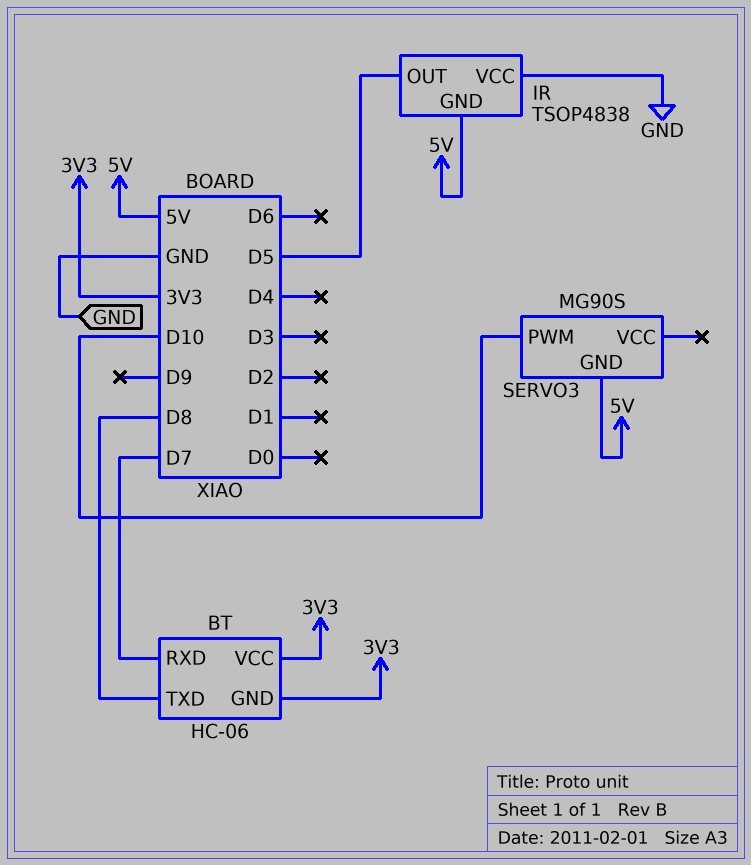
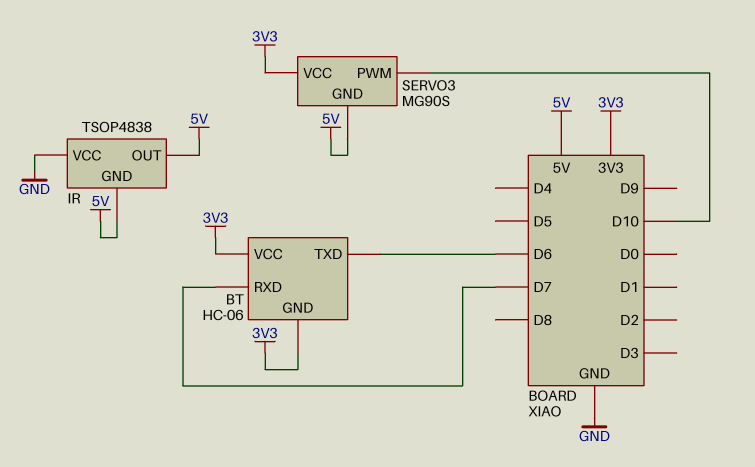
BT pin TXD: D8 -> D6
IR pin OUT: D5 -> 5V
SERVO3 pin VCC: none -> 3V3

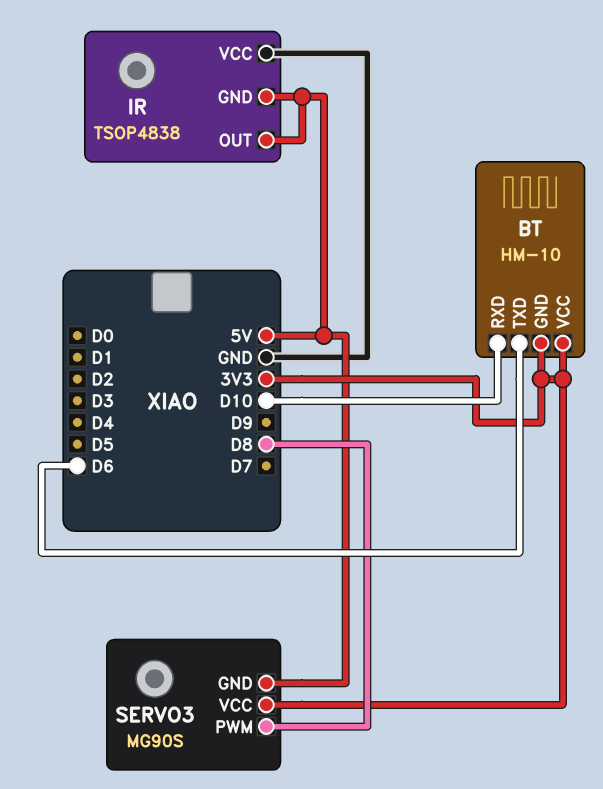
BT: HC-06 -> HM-10
BT pin RXD: D7 -> D10
SERVO3 pin PWM: D10 -> D8

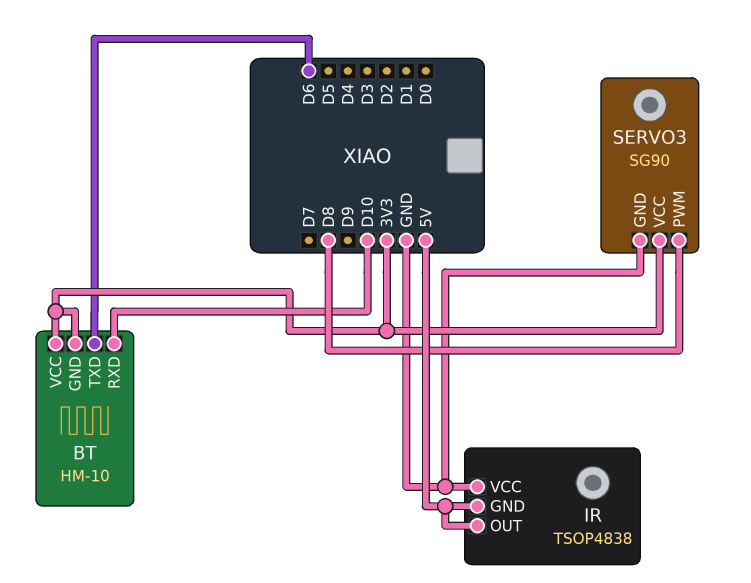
SERVO3: MG90S -> SG90
SERVO3 pin GND: 5V -> GND

